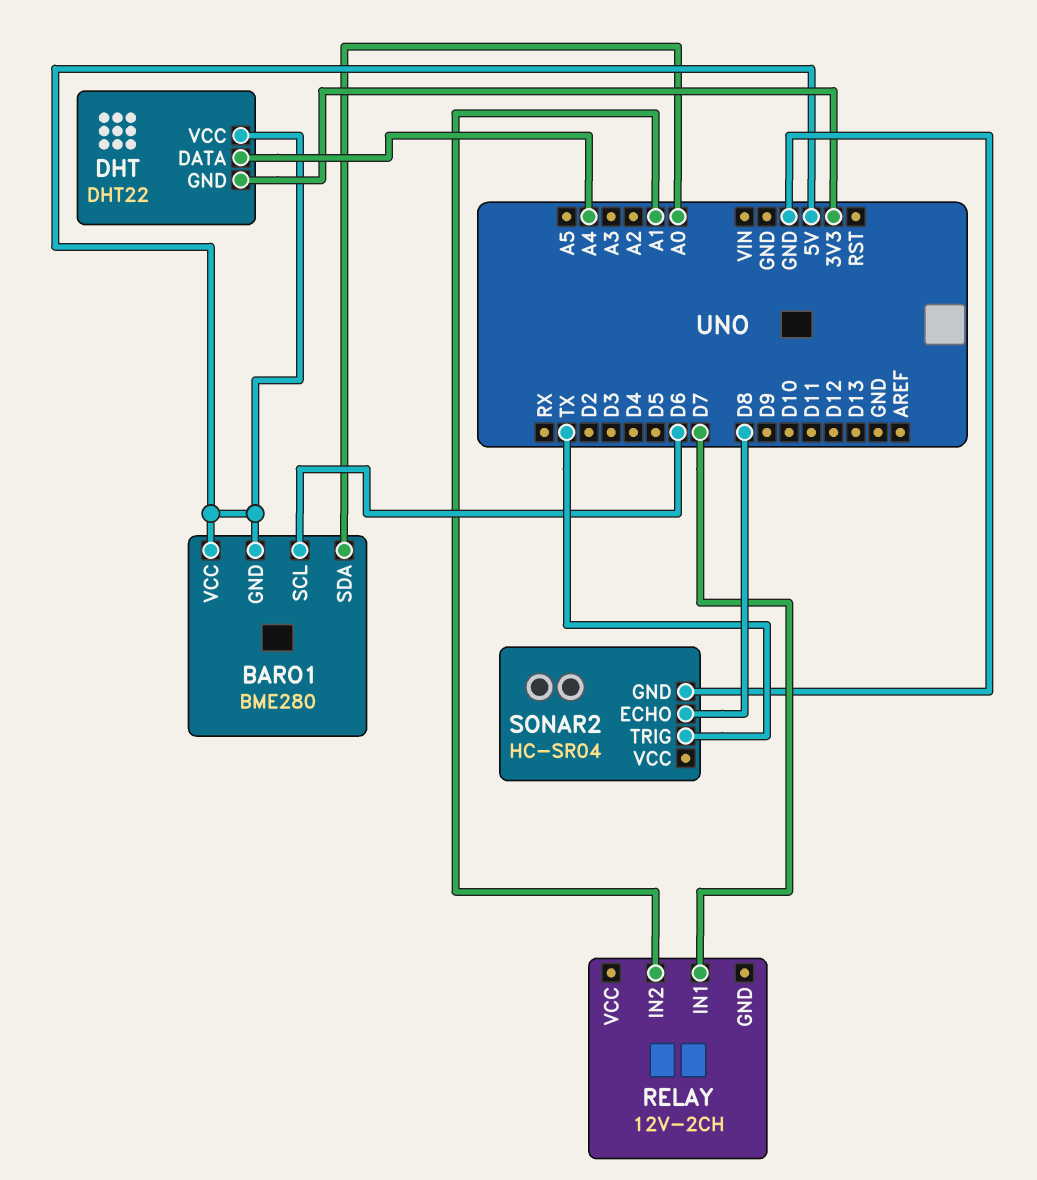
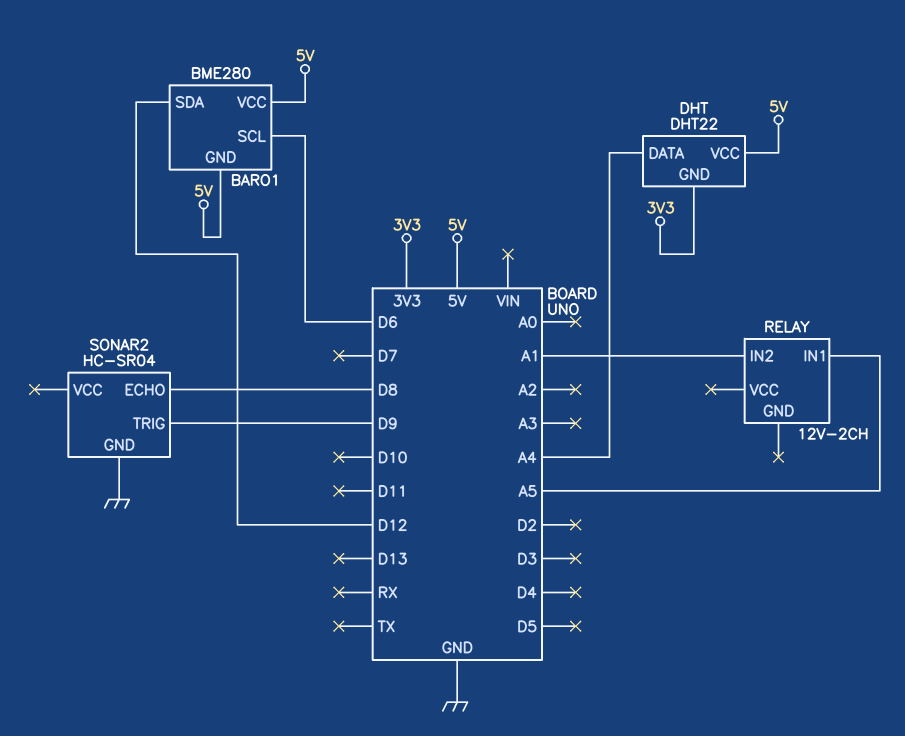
BARO1 pin SDA: A0 -> D12
RELAY pin IN1: D7 -> A5
SONAR2 pin TRIG: TX -> D9

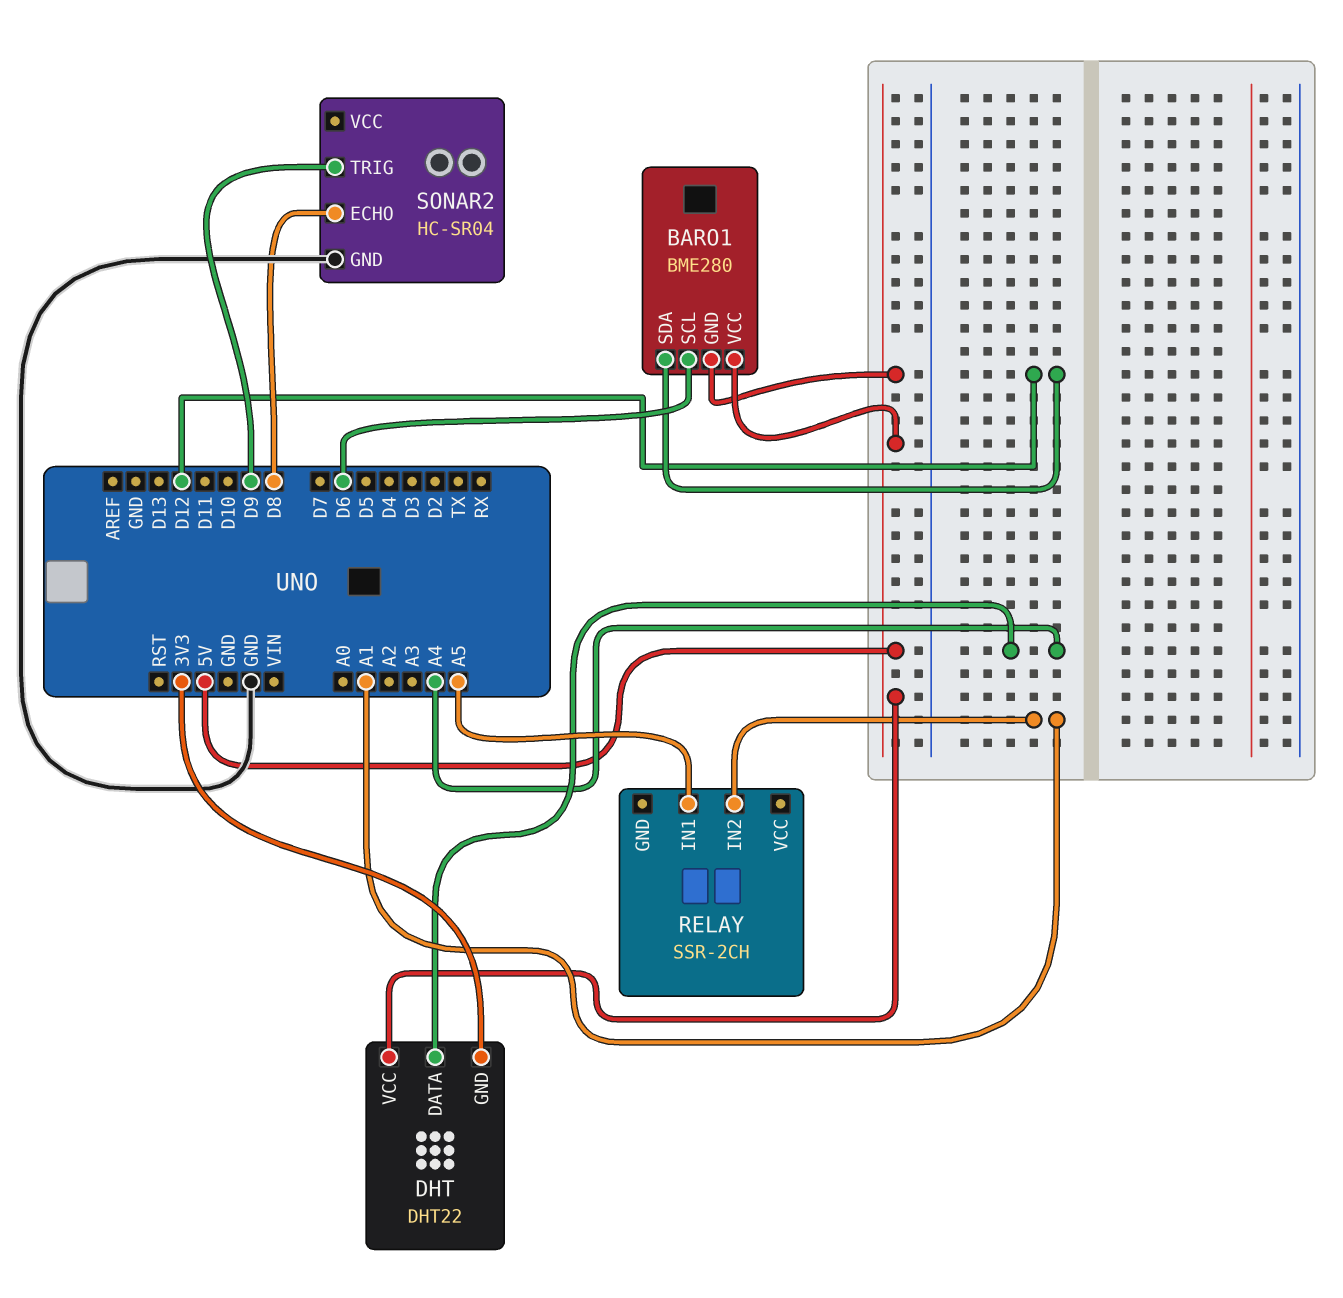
RELAY: 12V-2CH -> SSR-2CH

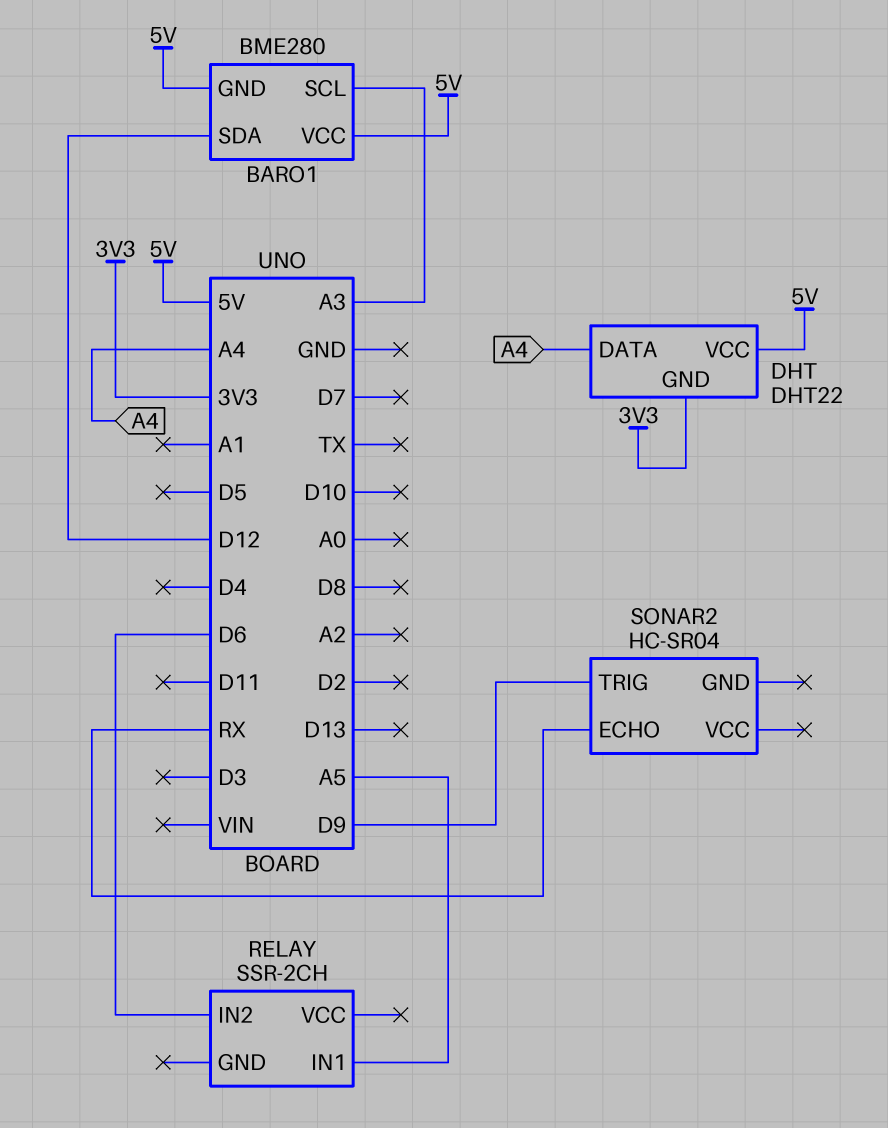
BARO1 pin SCL: D6 -> A3
RELAY pin IN2: A1 -> D6
SONAR2 pin ECHO: D8 -> RX
SONAR2 pin GND: GND -> none

